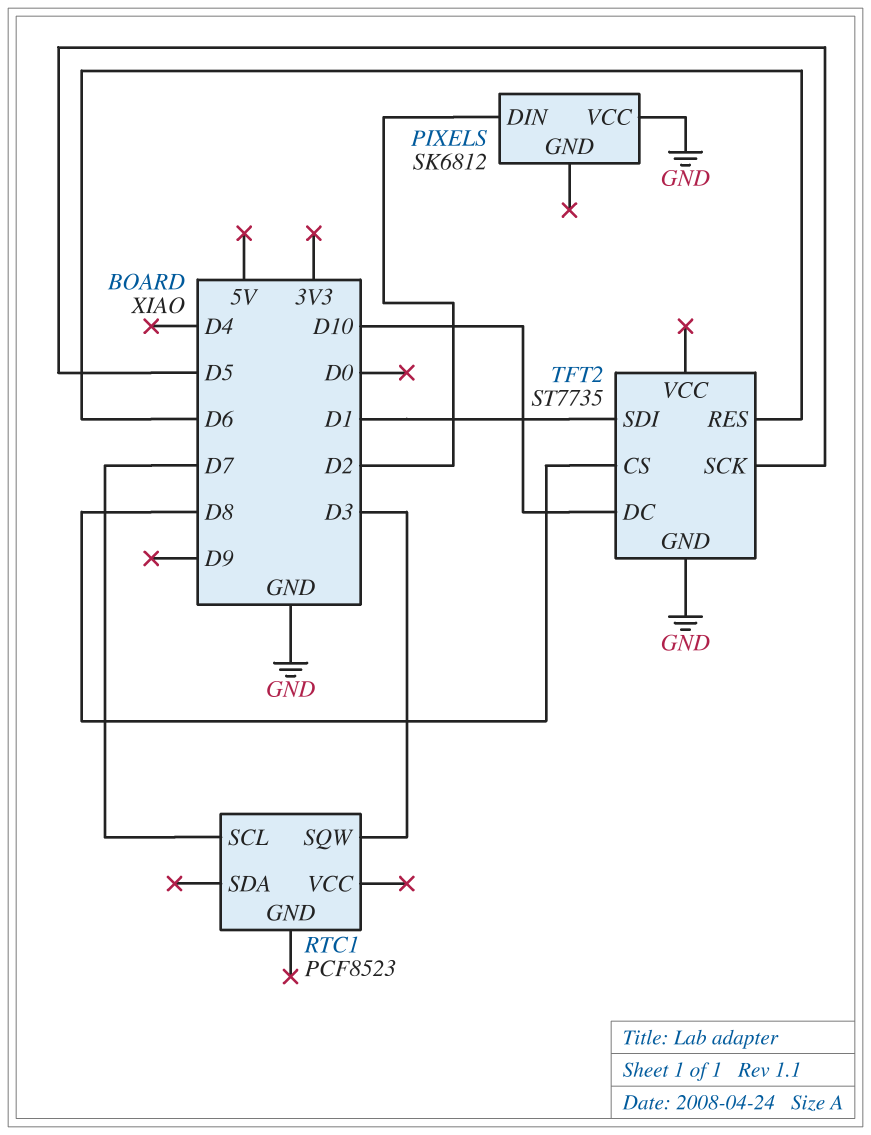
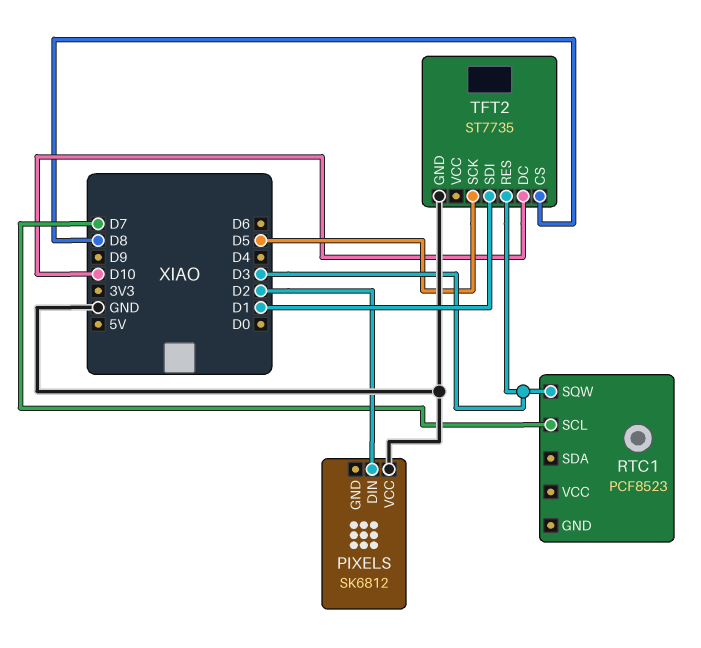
TFT2 pin RES: D6 -> D3

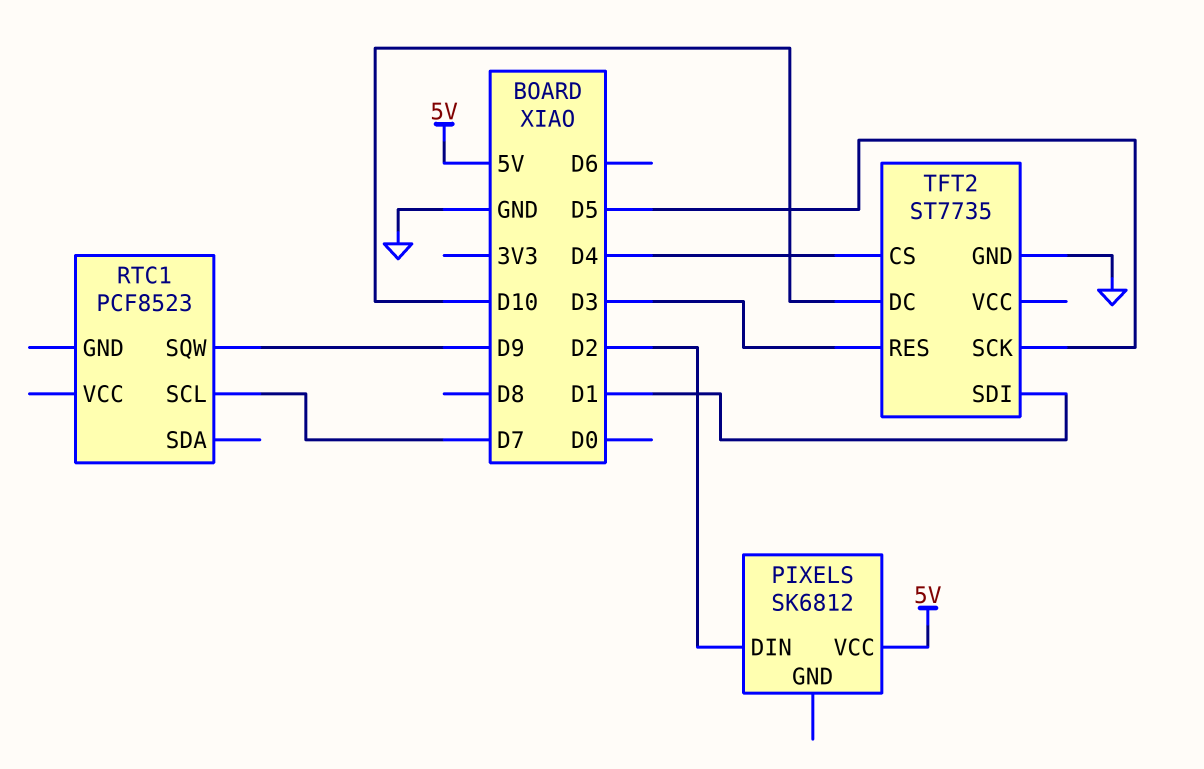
PIXELS pin VCC: GND -> 5V
RTC1 pin SQW: D3 -> D9
TFT2 pin CS: D8 -> D4

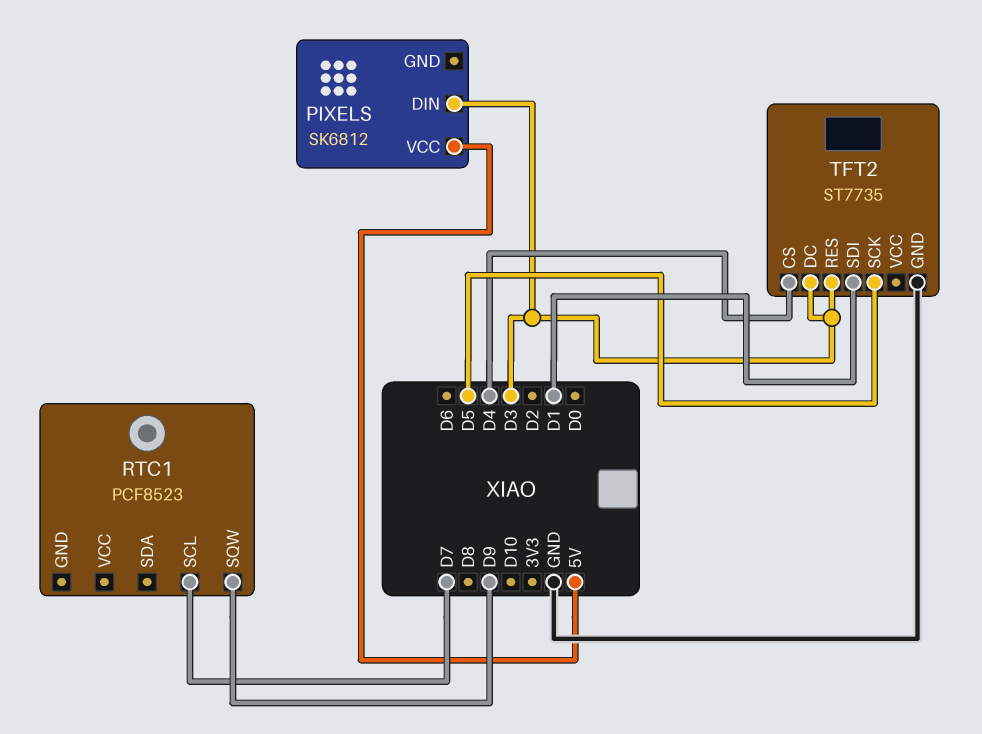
PIXELS pin DIN: D2 -> D3
TFT2 pin DC: D10 -> D3

